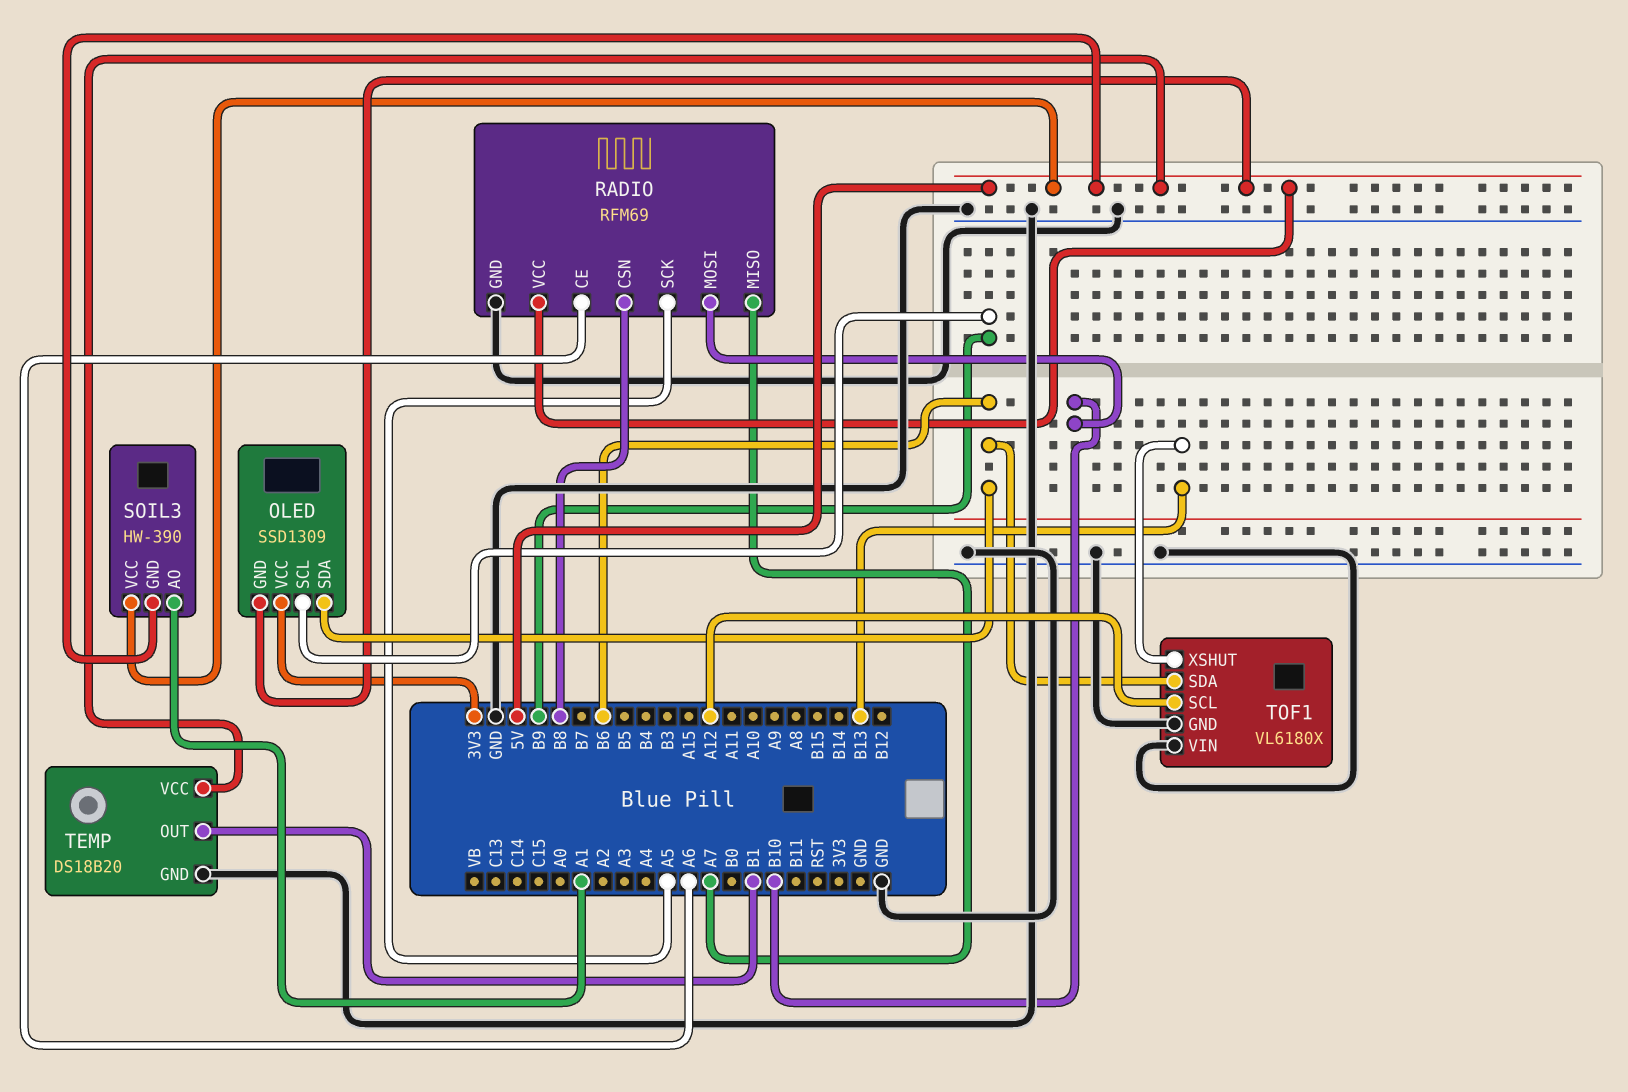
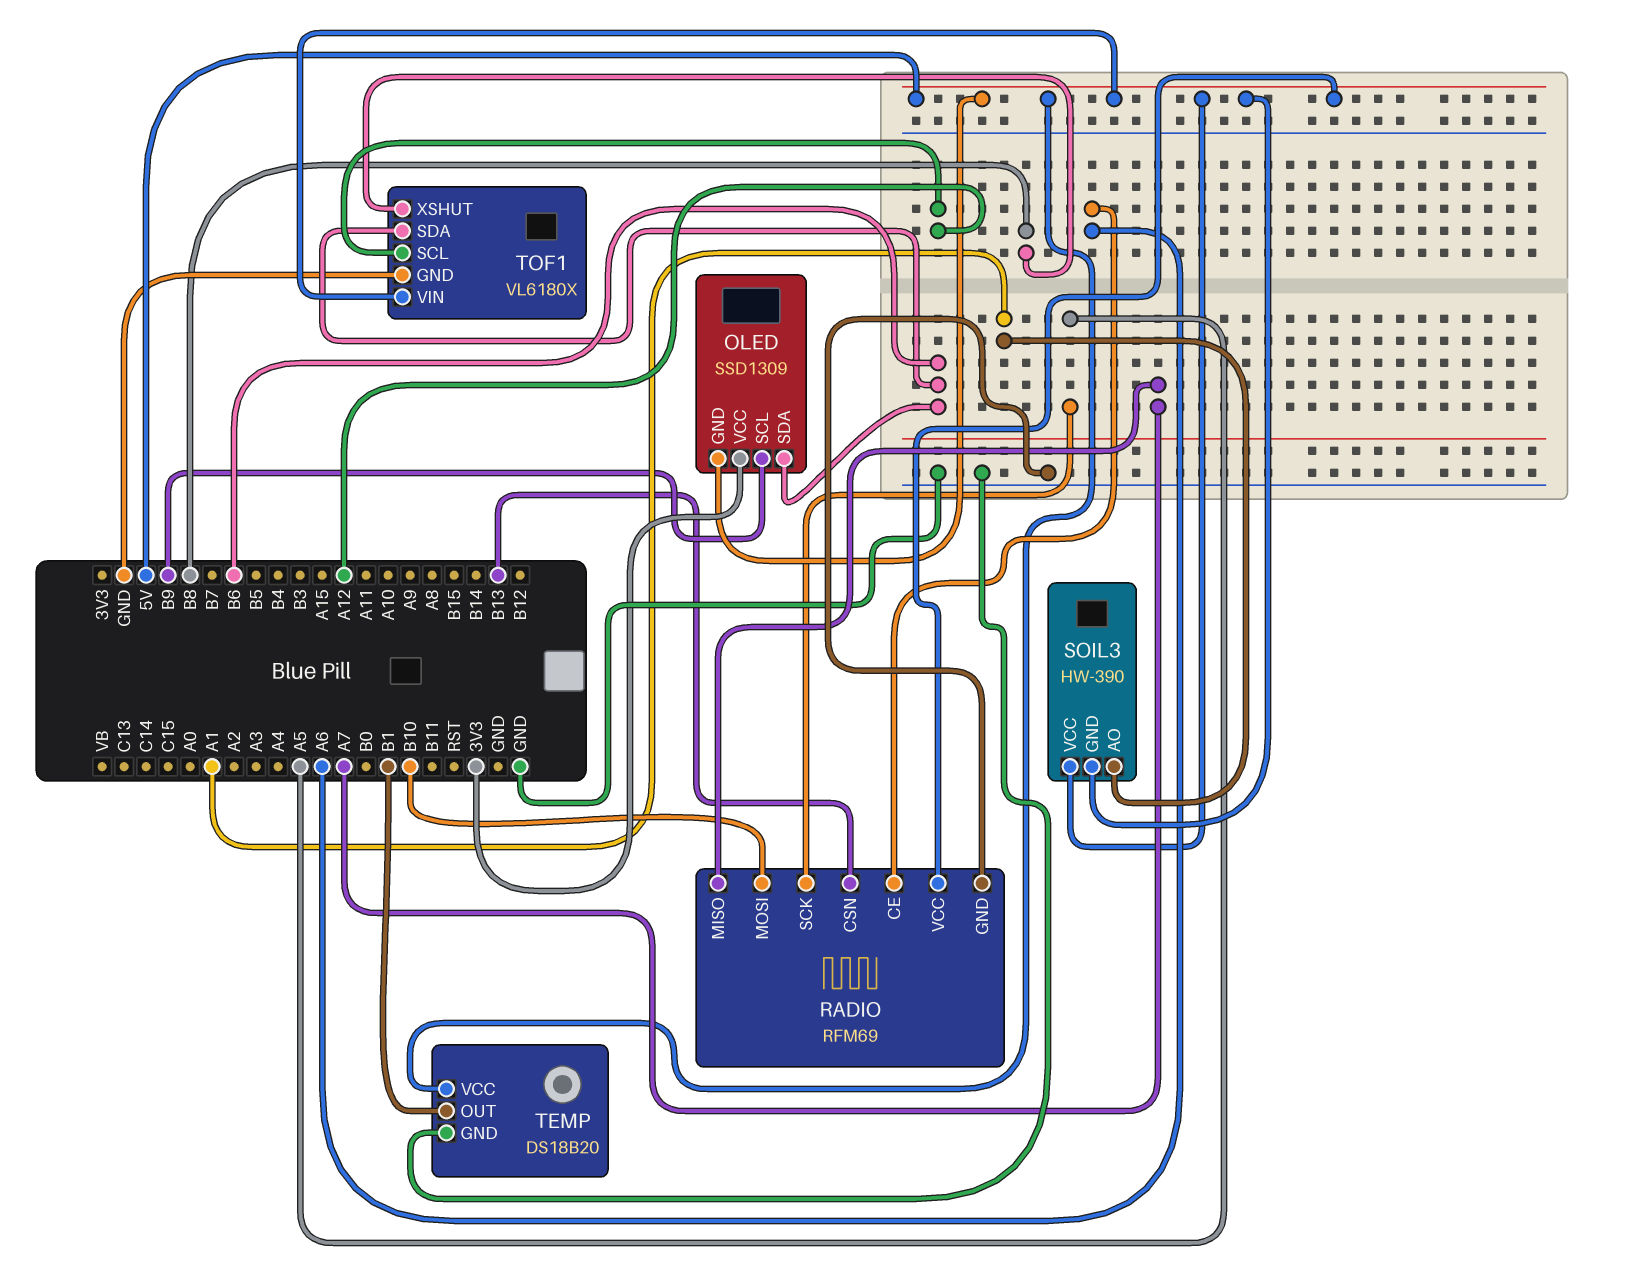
RADIO pin CSN: B8 -> B13
TOF1 pin VIN: GND -> 5V
TOF1 pin XSHUT: B13 -> B8

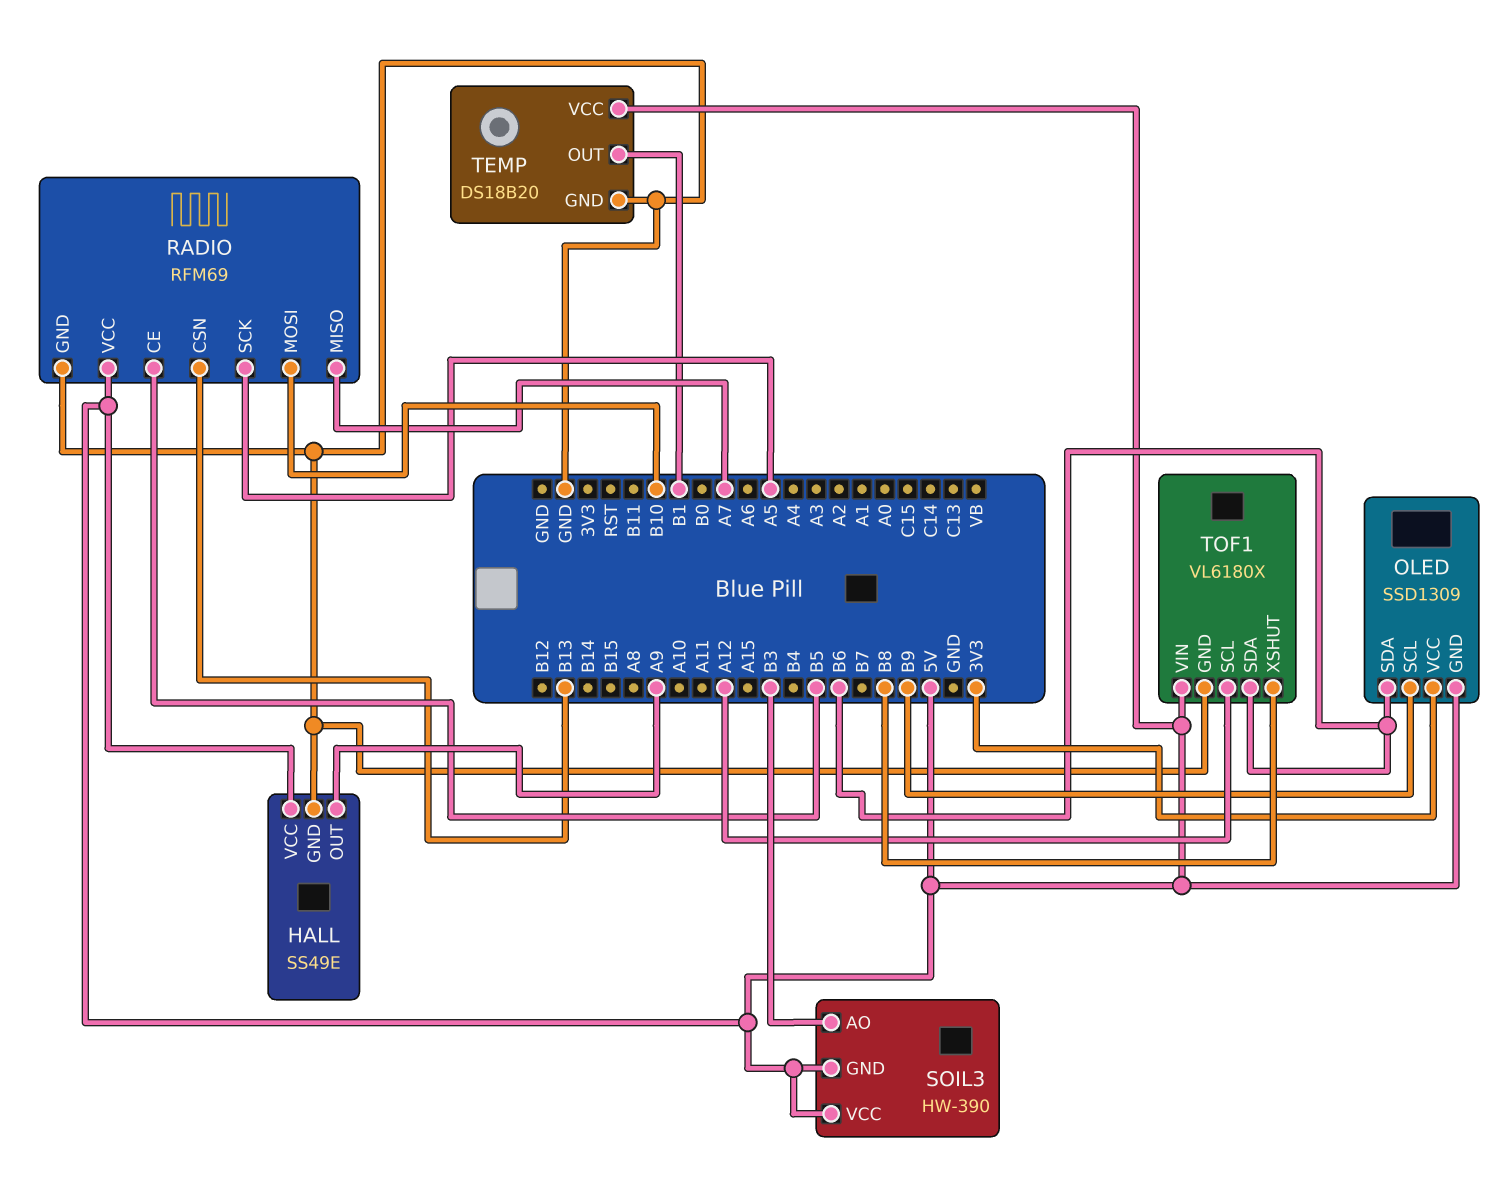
HALL: none -> SS49E
HALL pin GND: none -> GND
HALL pin OUT: none -> A9
HALL pin VCC: none -> 5V
RADIO pin CE: A6 -> B5
SOIL3 pin AO: A1 -> B3

